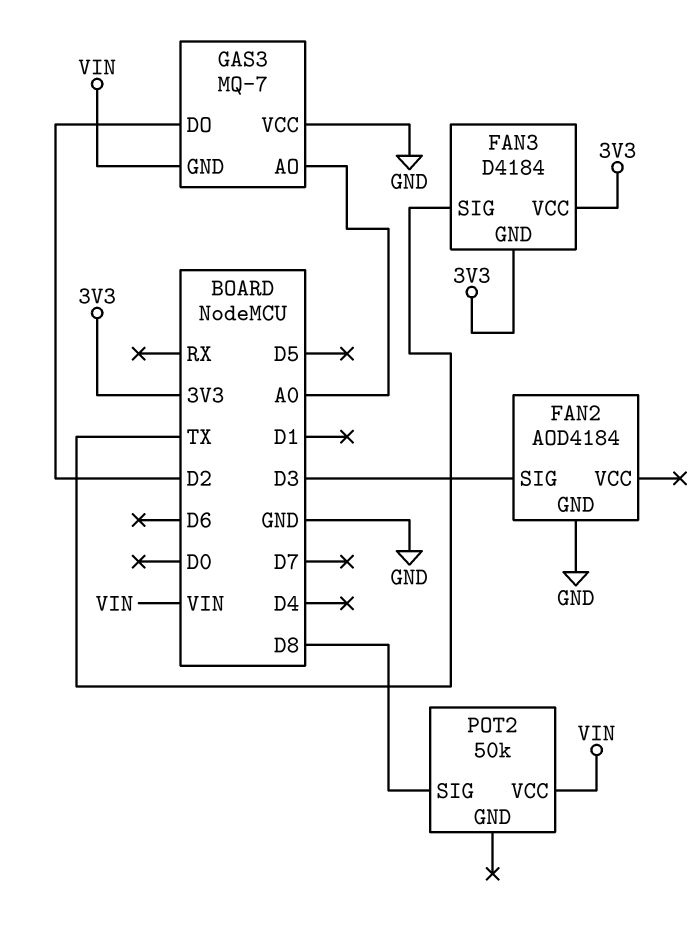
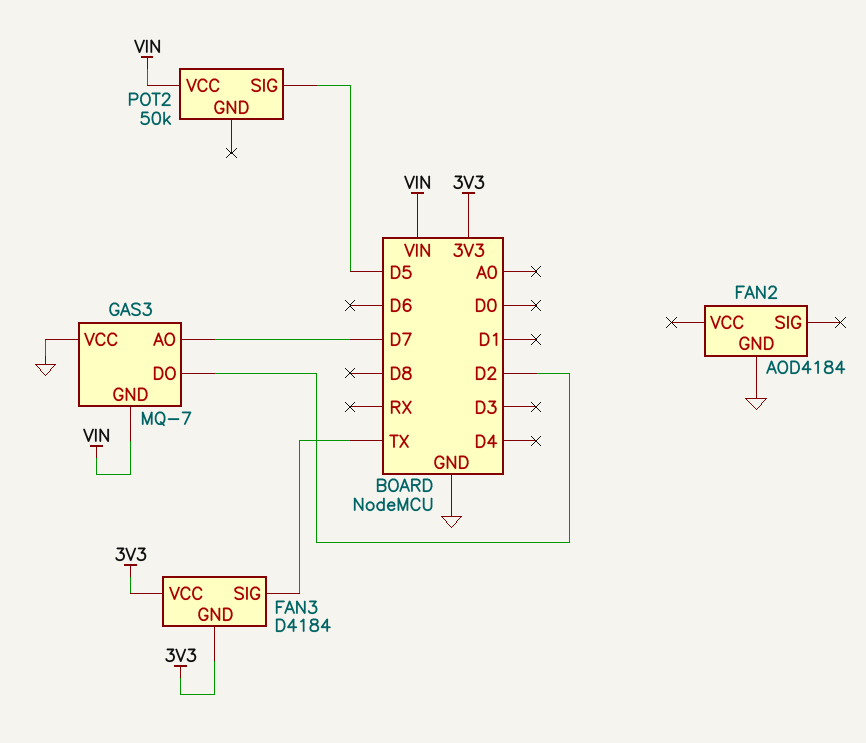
FAN2 pin SIG: D3 -> none
GAS3 pin AO: A0 -> D7
POT2 pin SIG: D8 -> D5

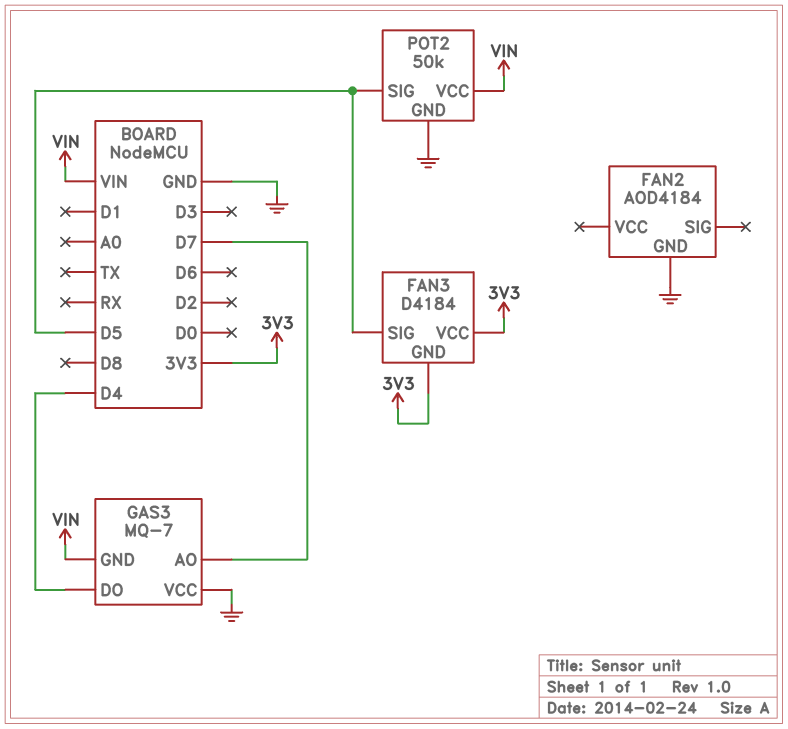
FAN3 pin SIG: TX -> D5
GAS3 pin DO: D2 -> D4
POT2 pin GND: none -> GND

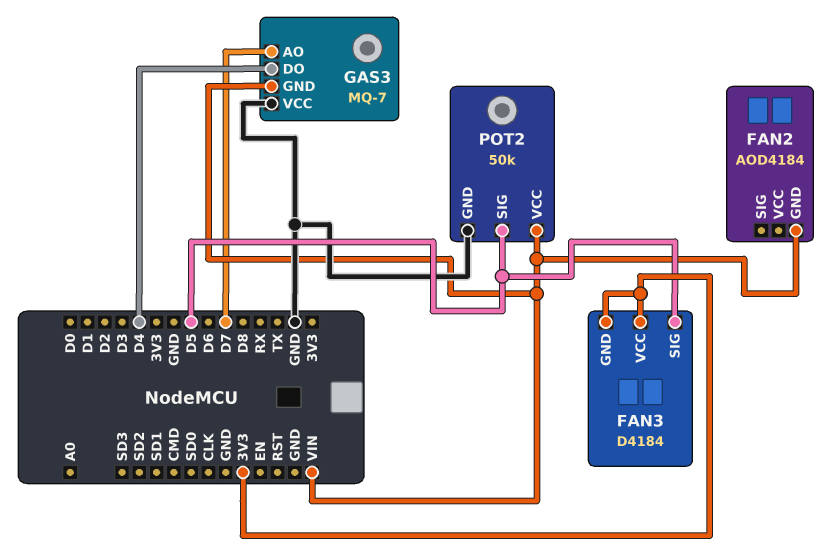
FAN2 pin GND: GND -> VIN

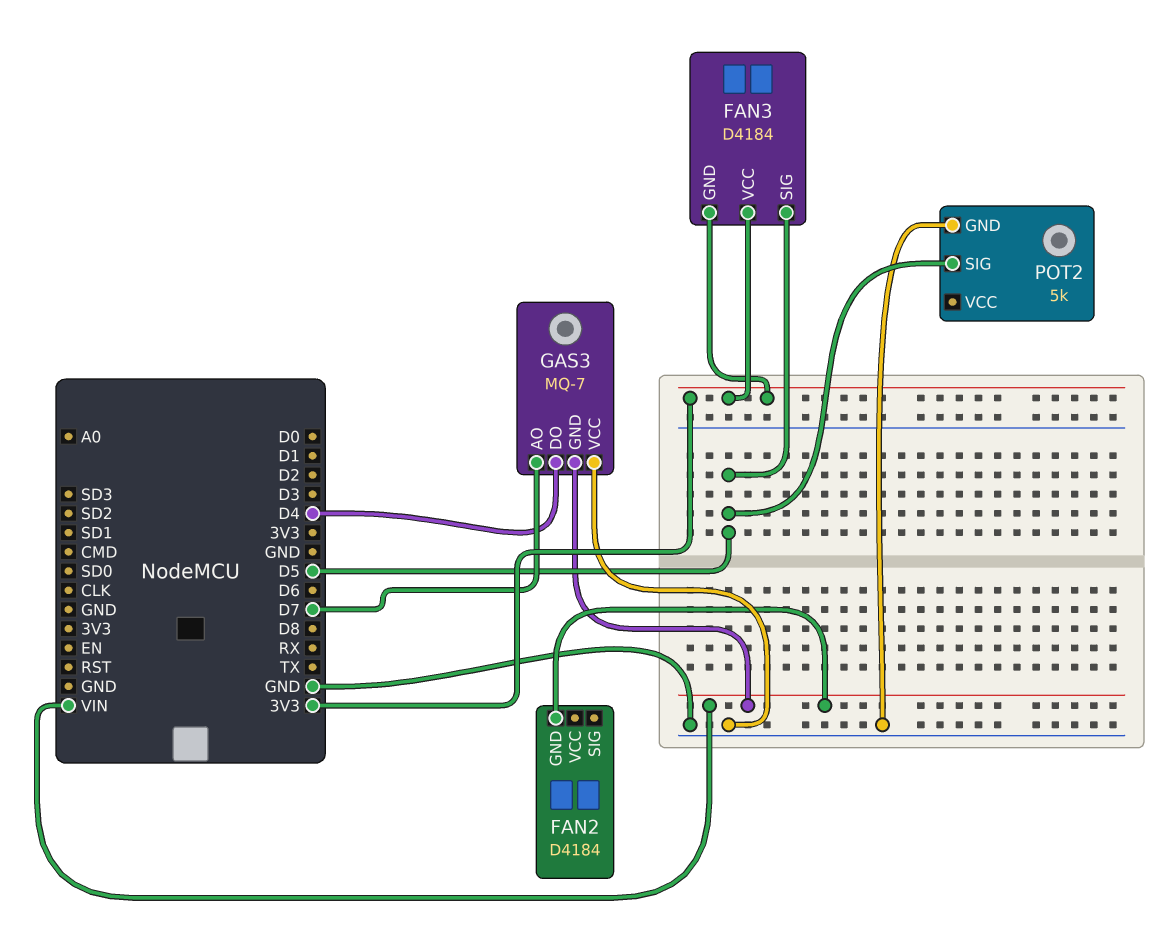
FAN2: AOD4184 -> D4184
POT2: 50k -> 5k
POT2 pin VCC: VIN -> none

